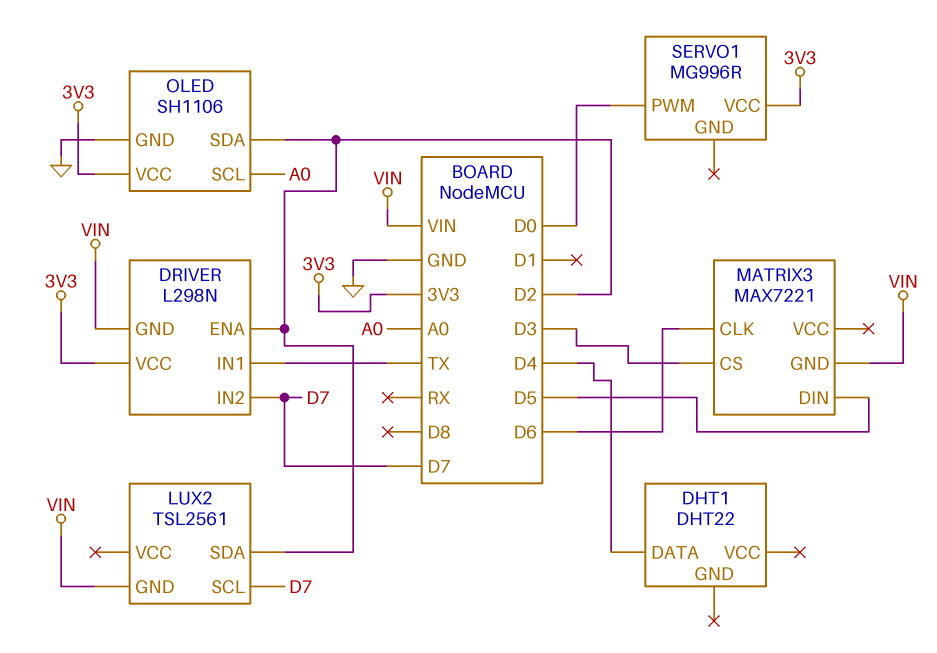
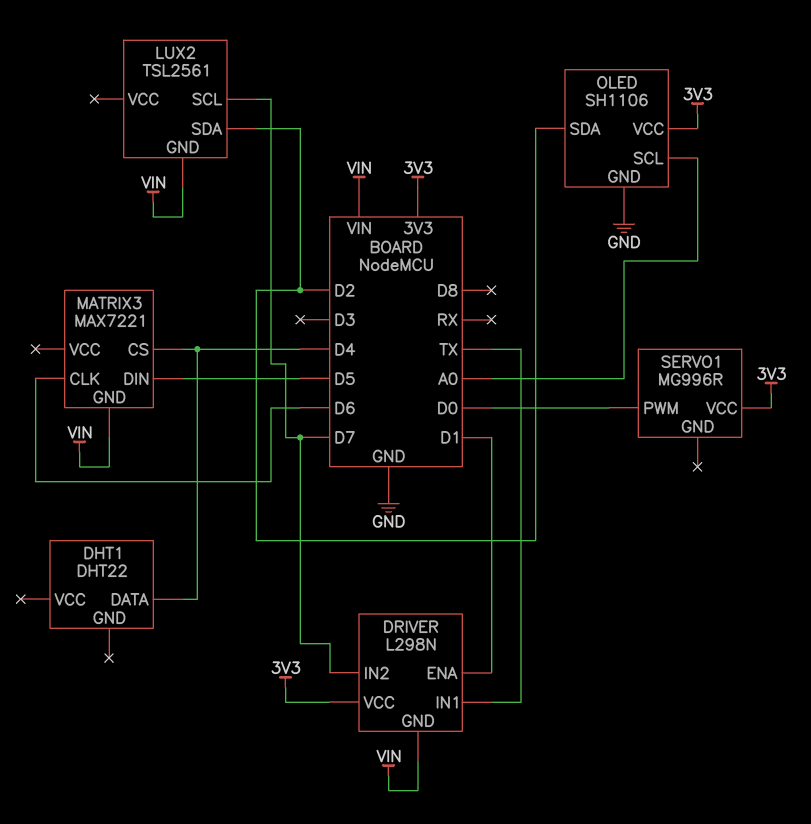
DRIVER pin ENA: D2 -> D1
MATRIX3 pin CS: D3 -> D4

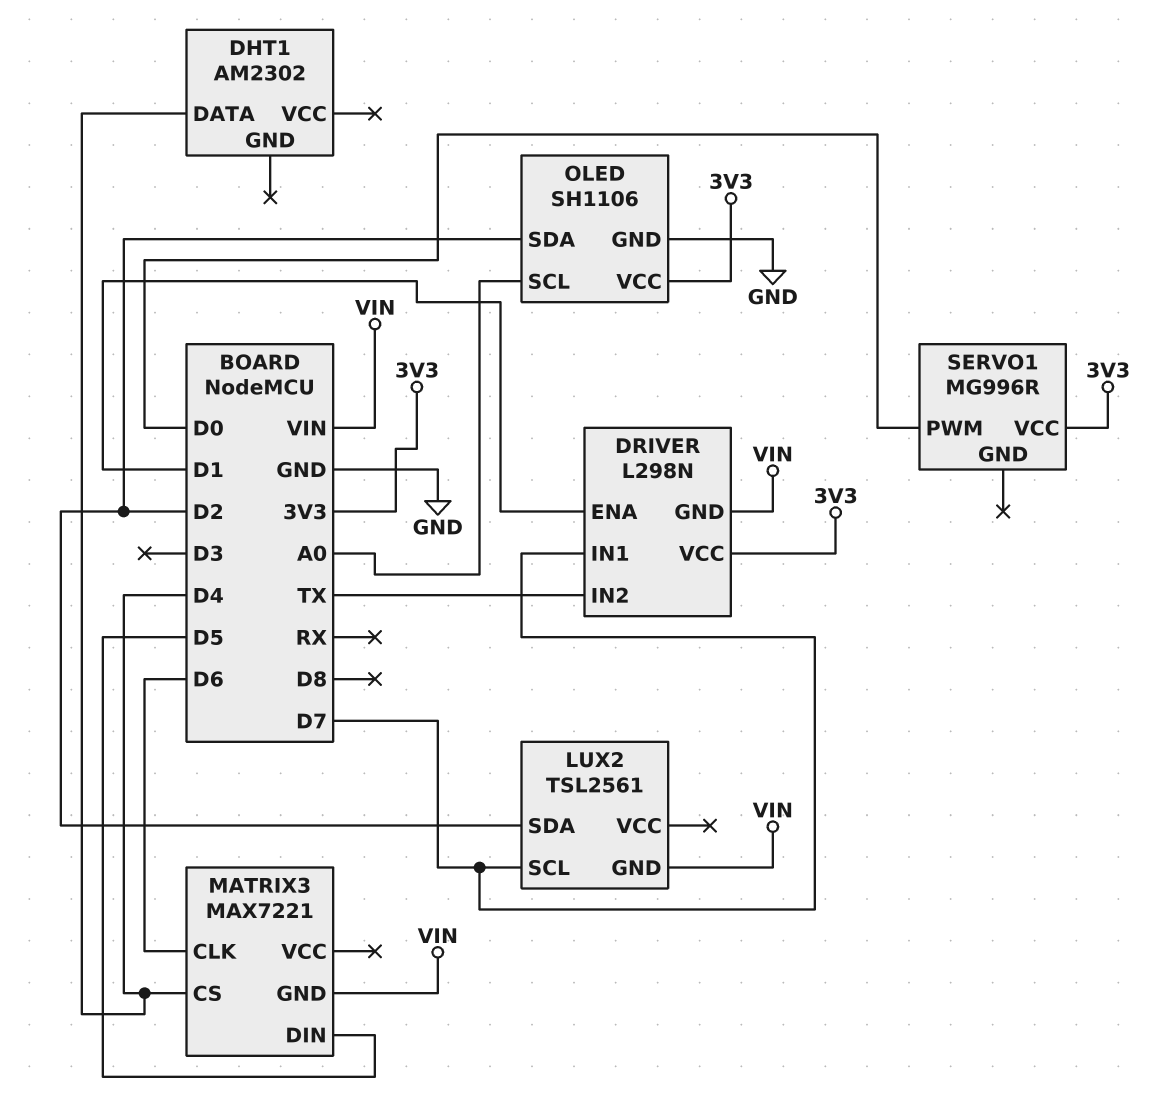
DHT1: DHT22 -> AM2302
DRIVER pin IN1: TX -> D7
DRIVER pin IN2: D7 -> TX

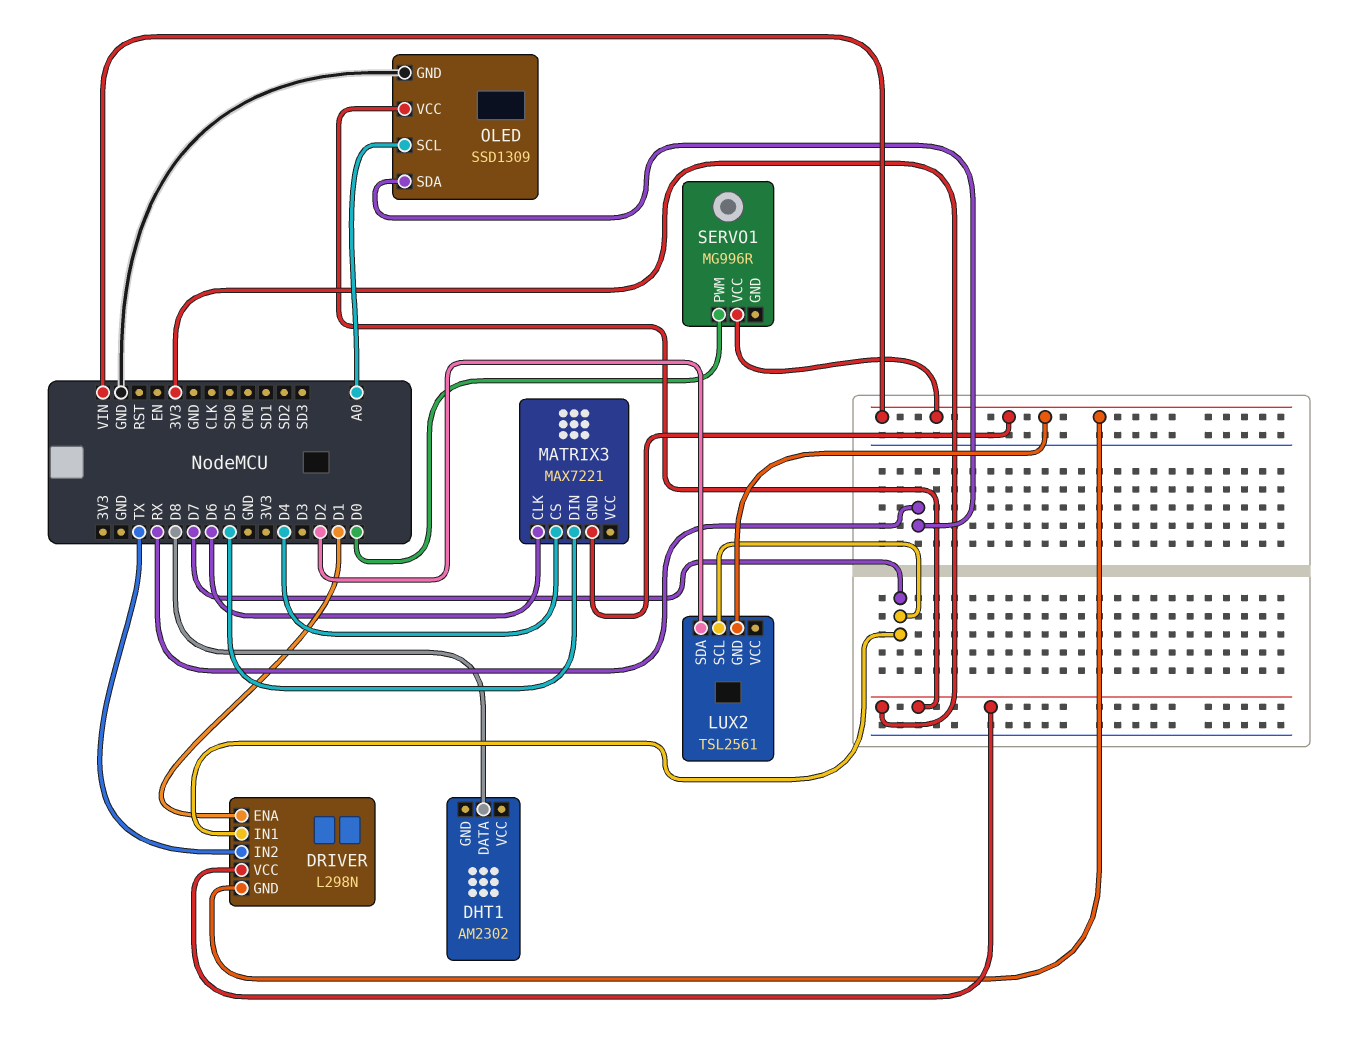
DHT1 pin DATA: D4 -> D8
OLED: SH1106 -> SSD1309
OLED pin SDA: D2 -> RX
SERVO1 pin VCC: 3V3 -> VIN

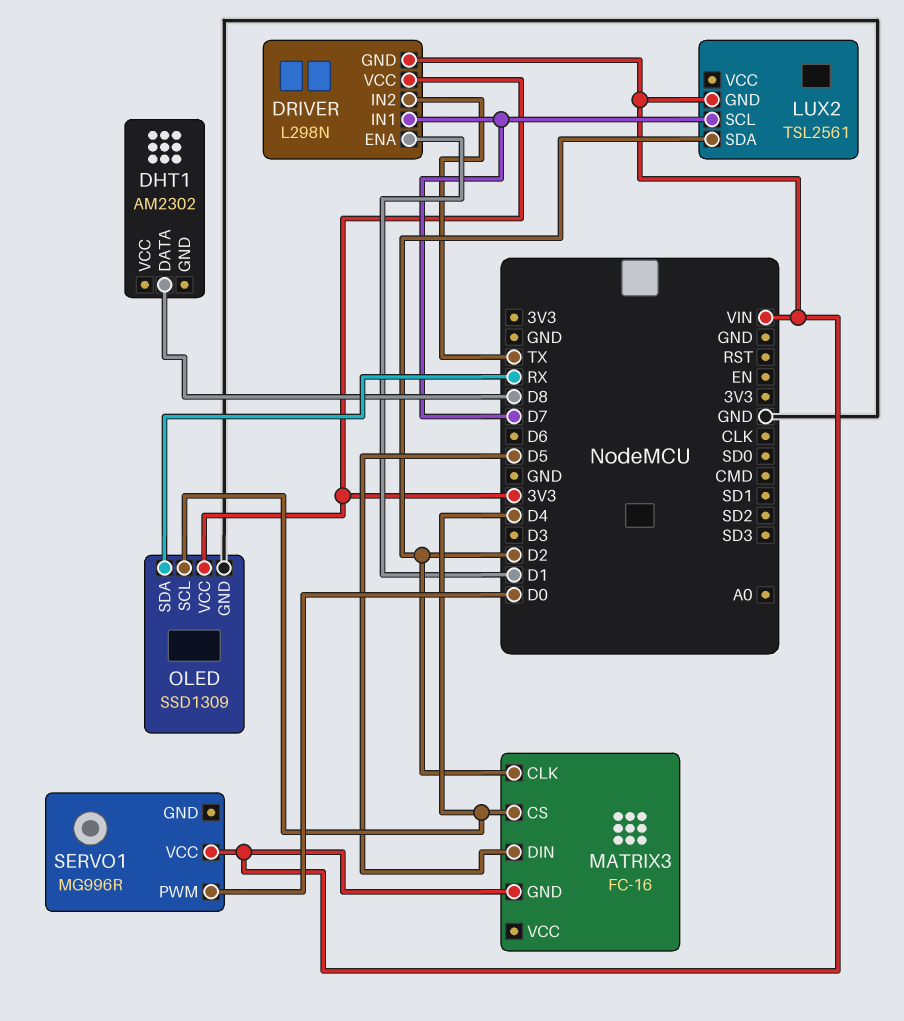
MATRIX3: MAX7221 -> FC-16
MATRIX3 pin CLK: D6 -> D2
OLED pin SCL: A0 -> D4

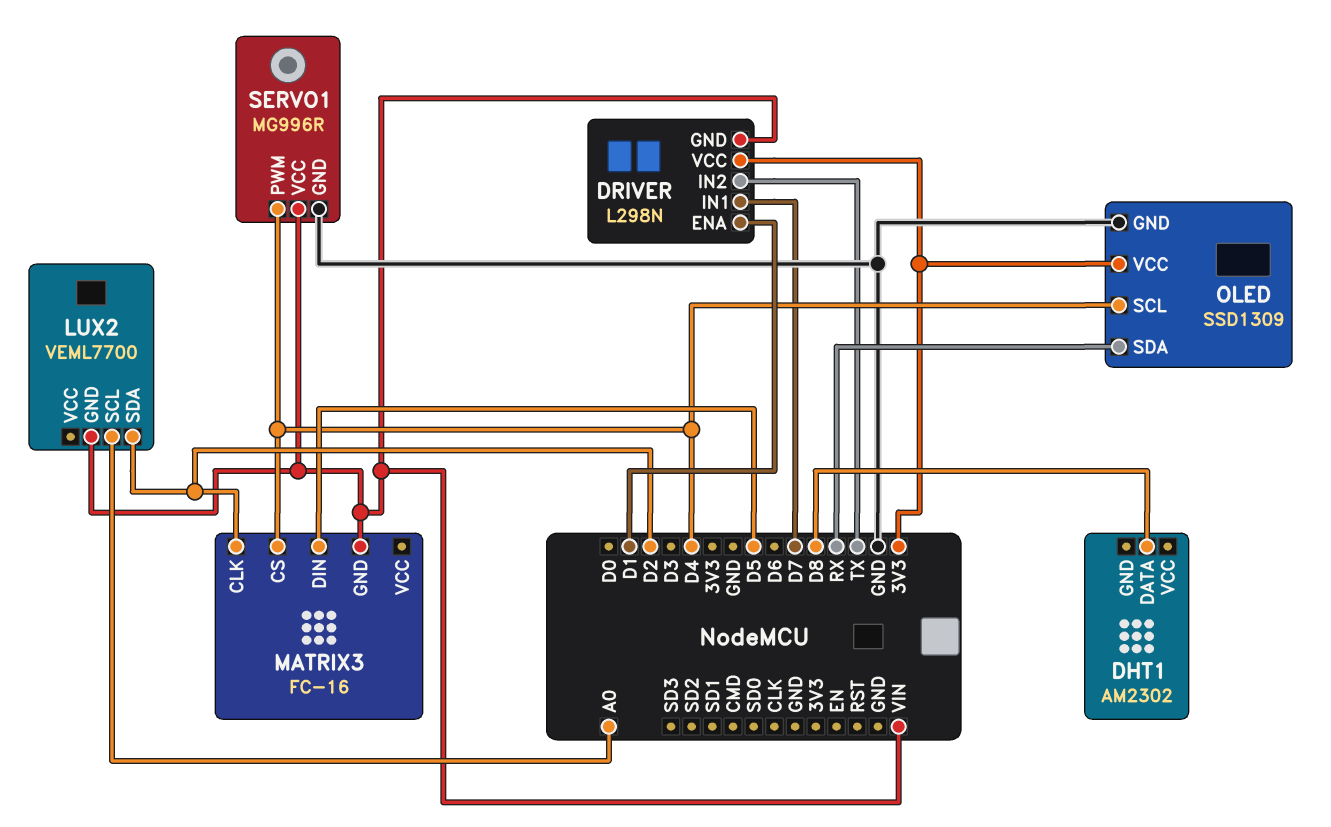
LUX2: TSL2561 -> VEML7700
LUX2 pin SCL: D7 -> A0
SERVO1 pin GND: none -> GND
SERVO1 pin PWM: D0 -> D4

